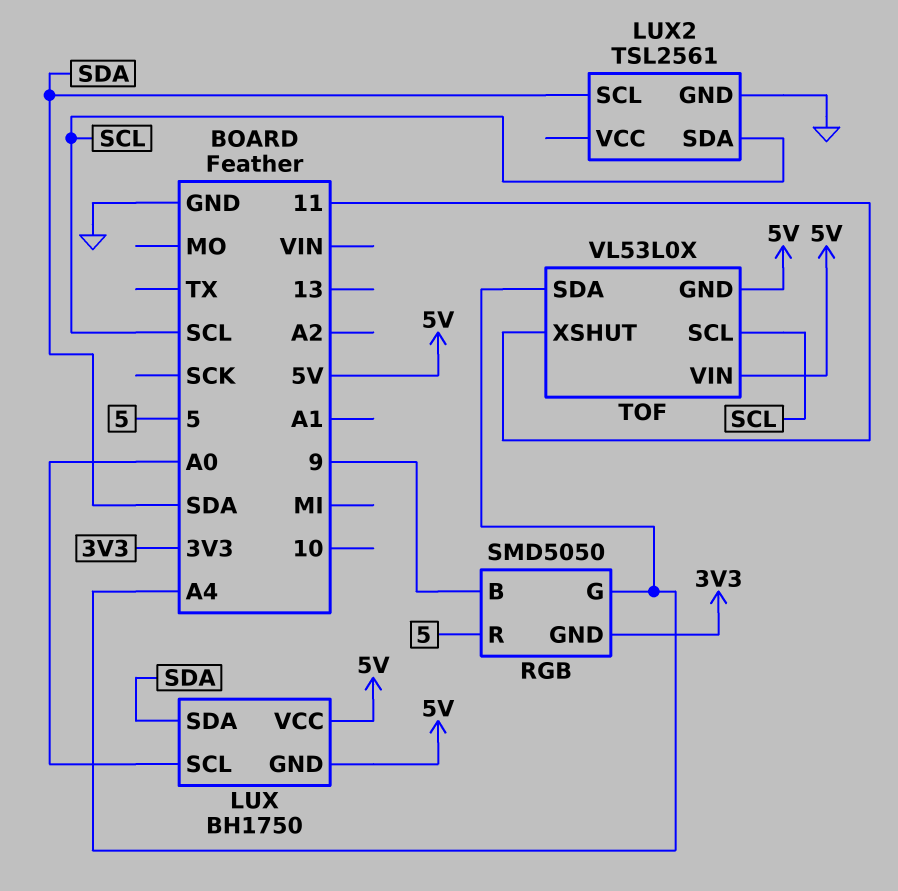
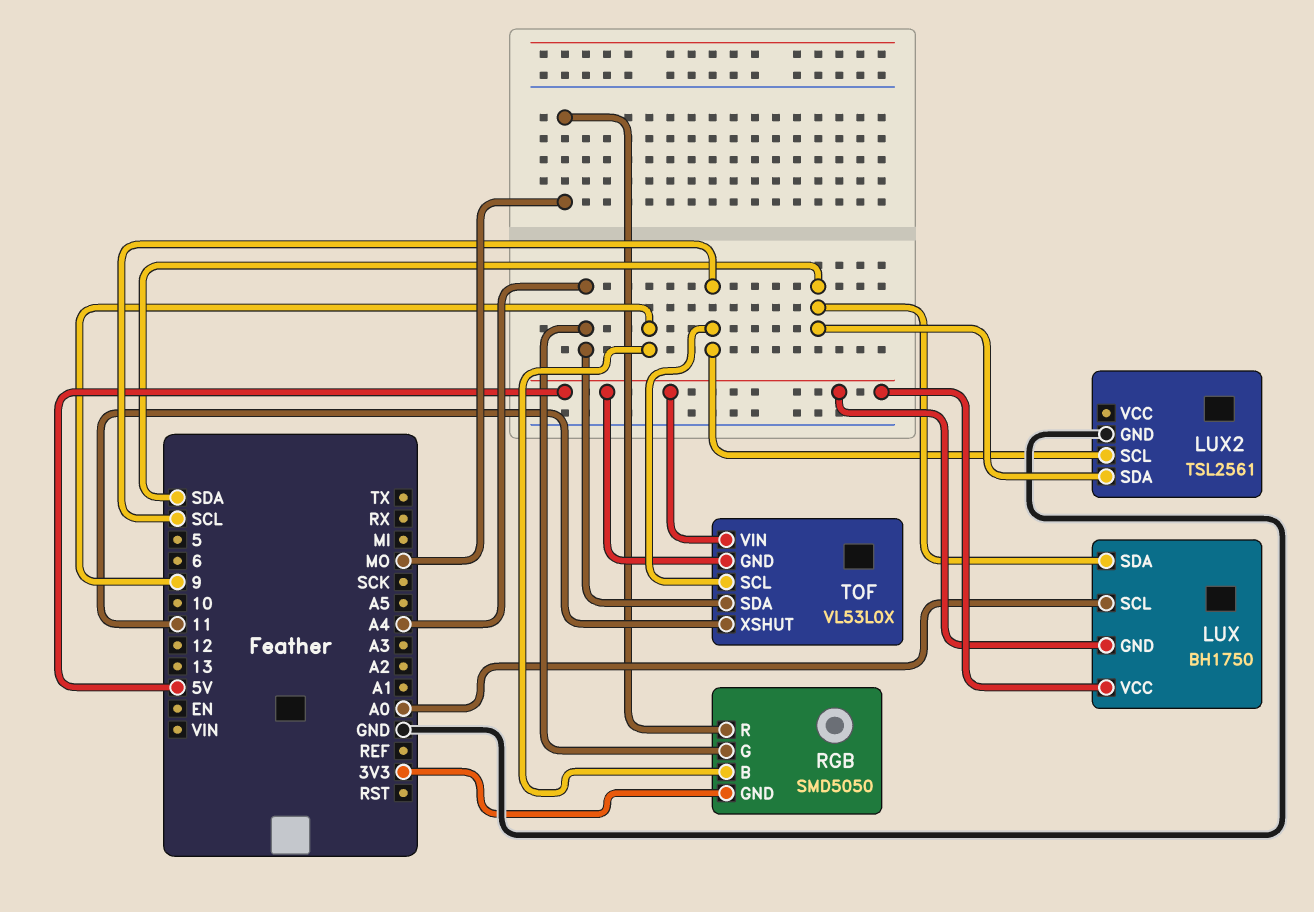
LUX2 pin SCL: SDA -> SCL
LUX2 pin SDA: SCL -> SDA
RGB pin R: 5 -> MO

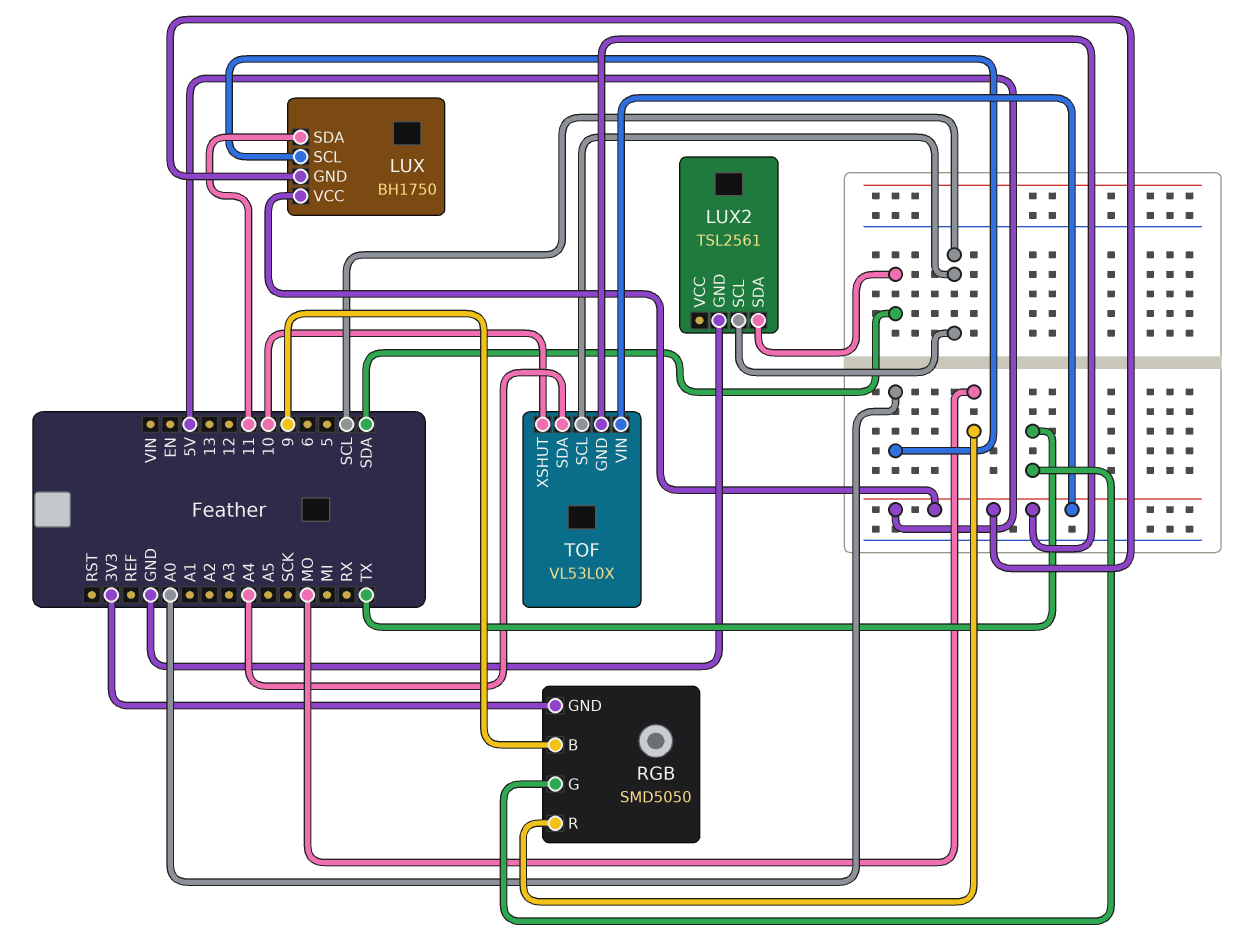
LUX pin SDA: SDA -> 11
RGB pin G: A4 -> TX
TOF pin XSHUT: 11 -> 10

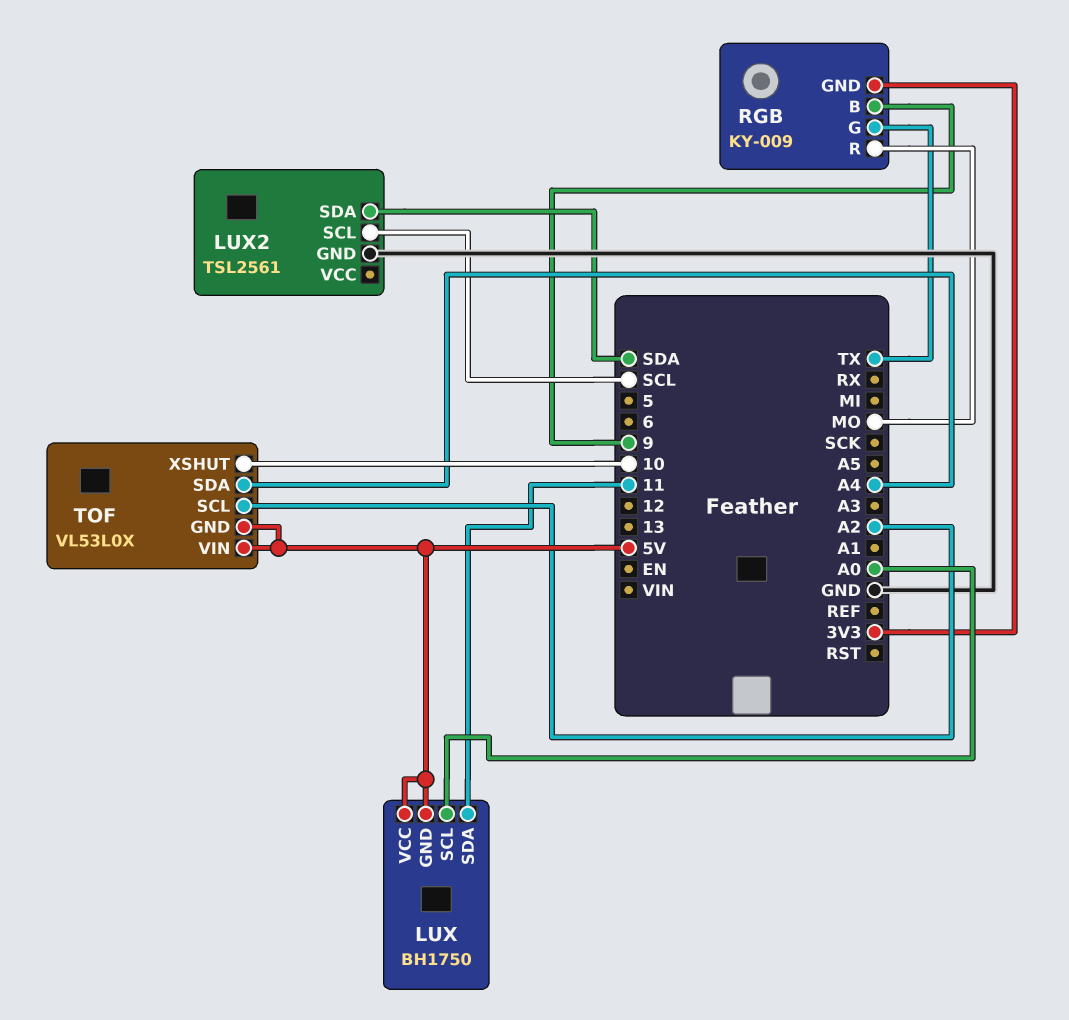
RGB: SMD5050 -> KY-009
TOF pin SCL: SCL -> A2

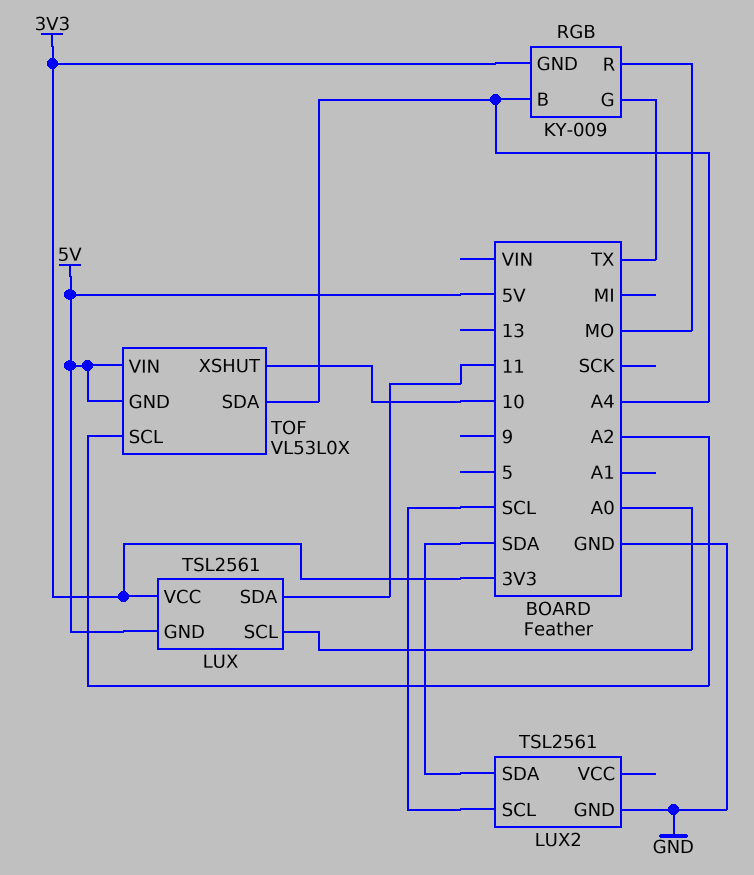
LUX: BH1750 -> TSL2561
LUX pin VCC: 5V -> 3V3
RGB pin B: 9 -> A4

